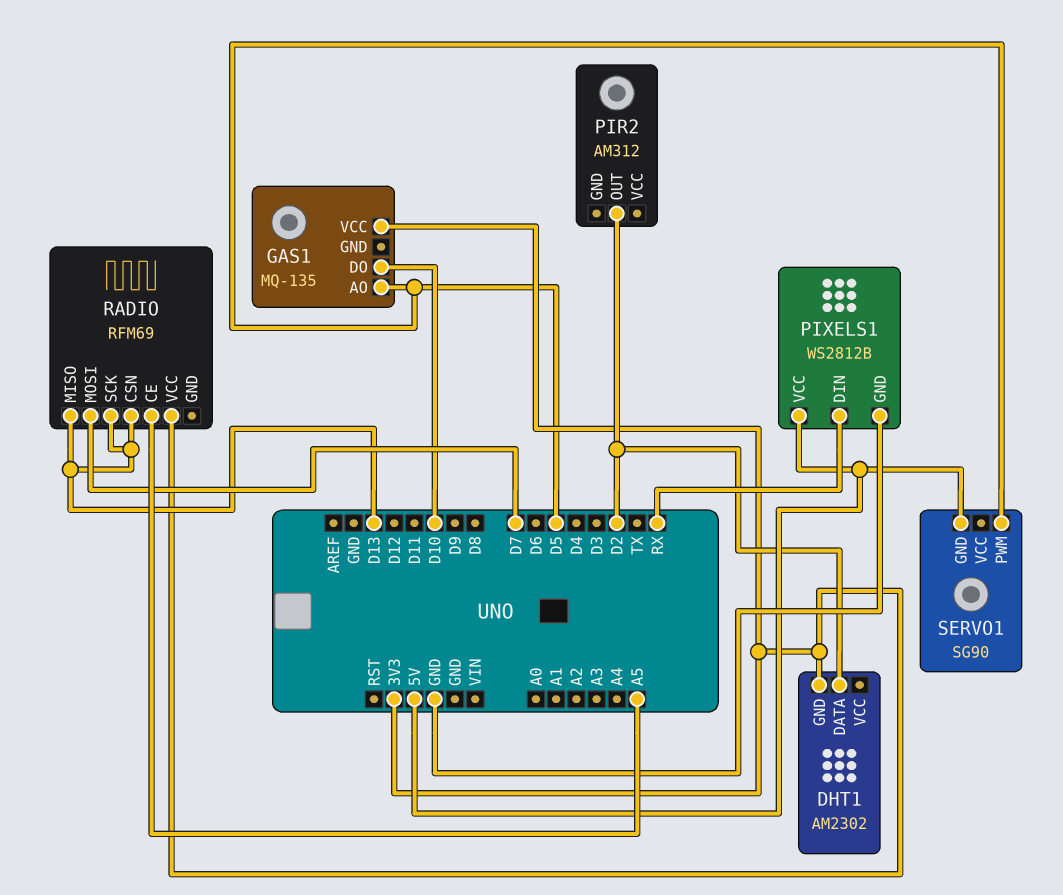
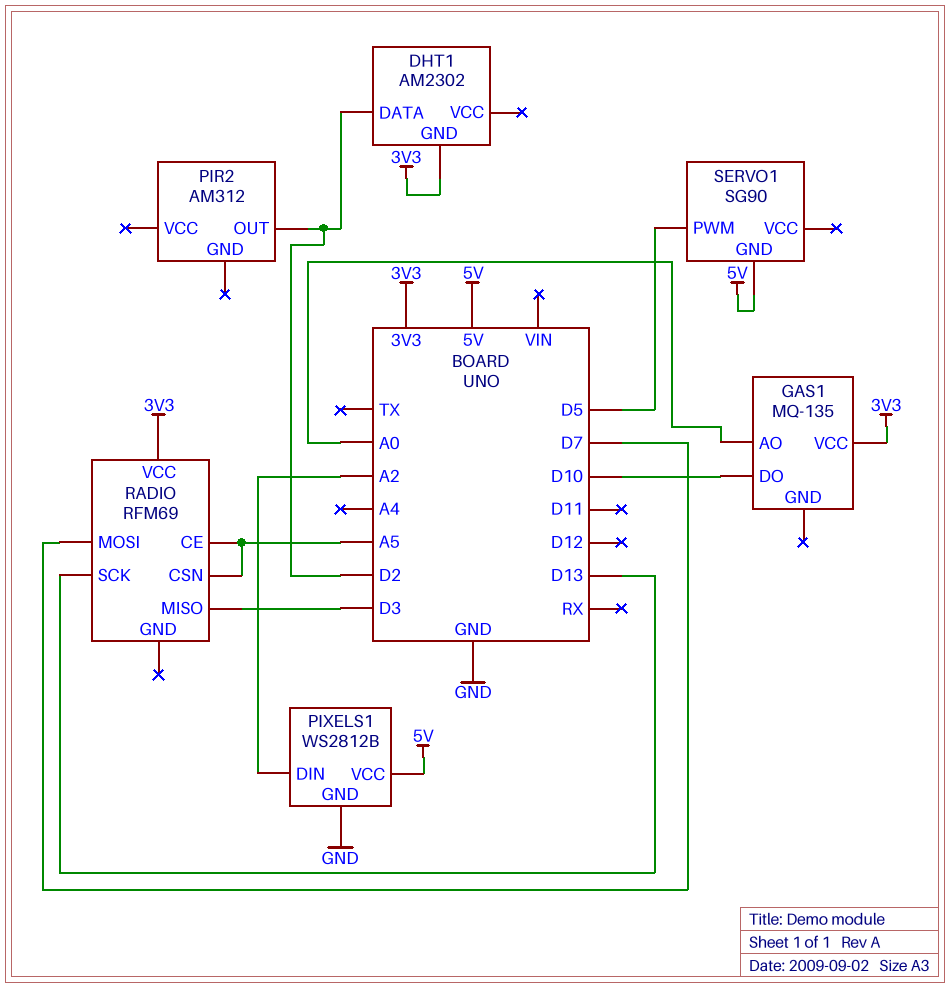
GAS1 pin AO: D5 -> A0
PIXELS1 pin DIN: RX -> A2
RADIO pin CSN: D13 -> A5
RADIO pin MISO: D13 -> D3

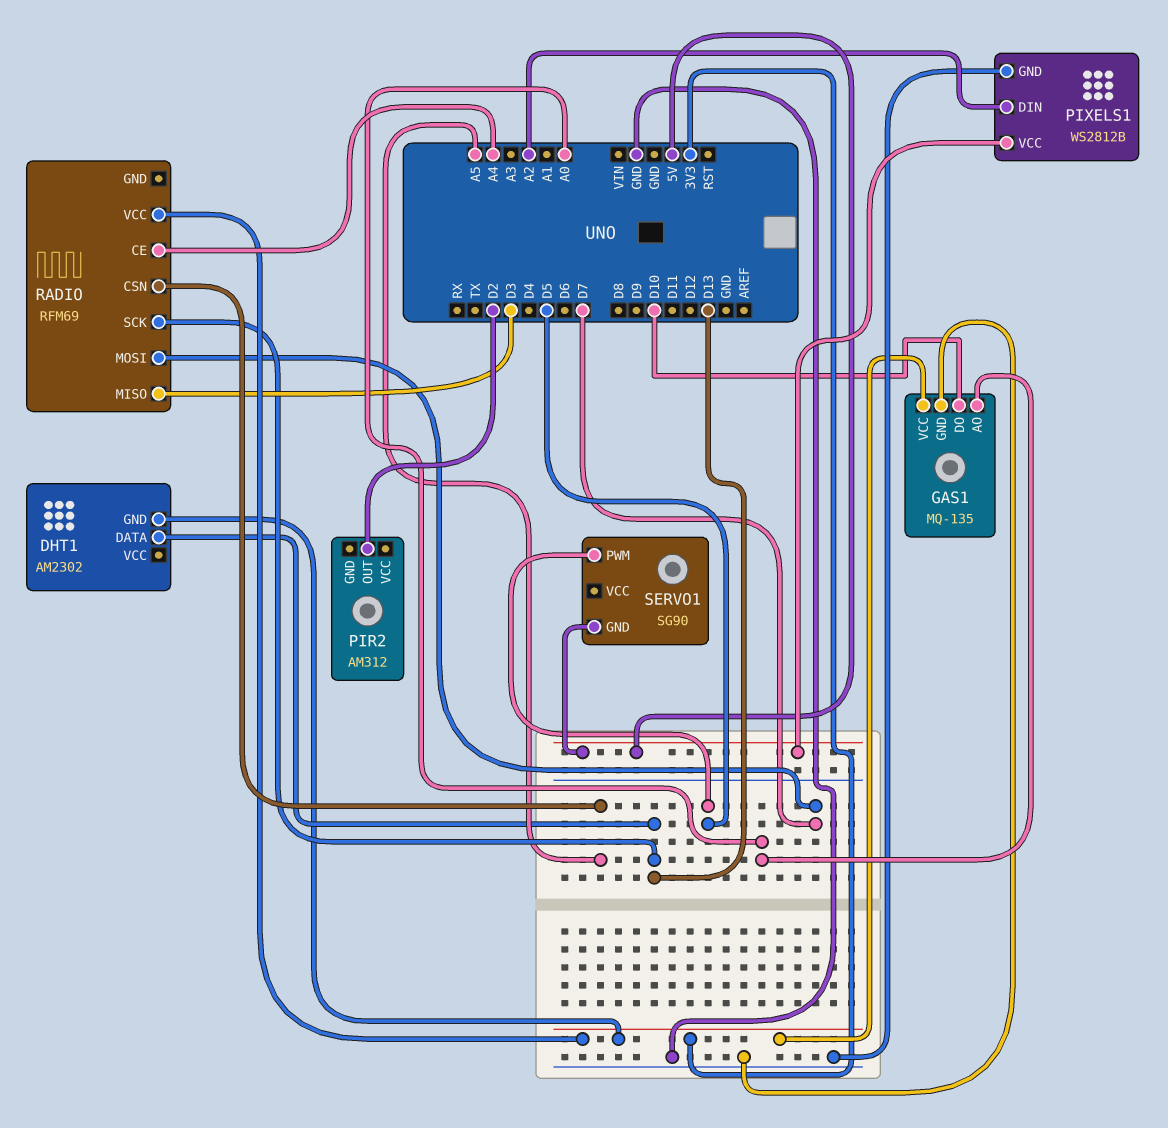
DHT1 pin DATA: D2 -> D13
GAS1 pin GND: none -> GND
RADIO pin CE: A5 -> A4

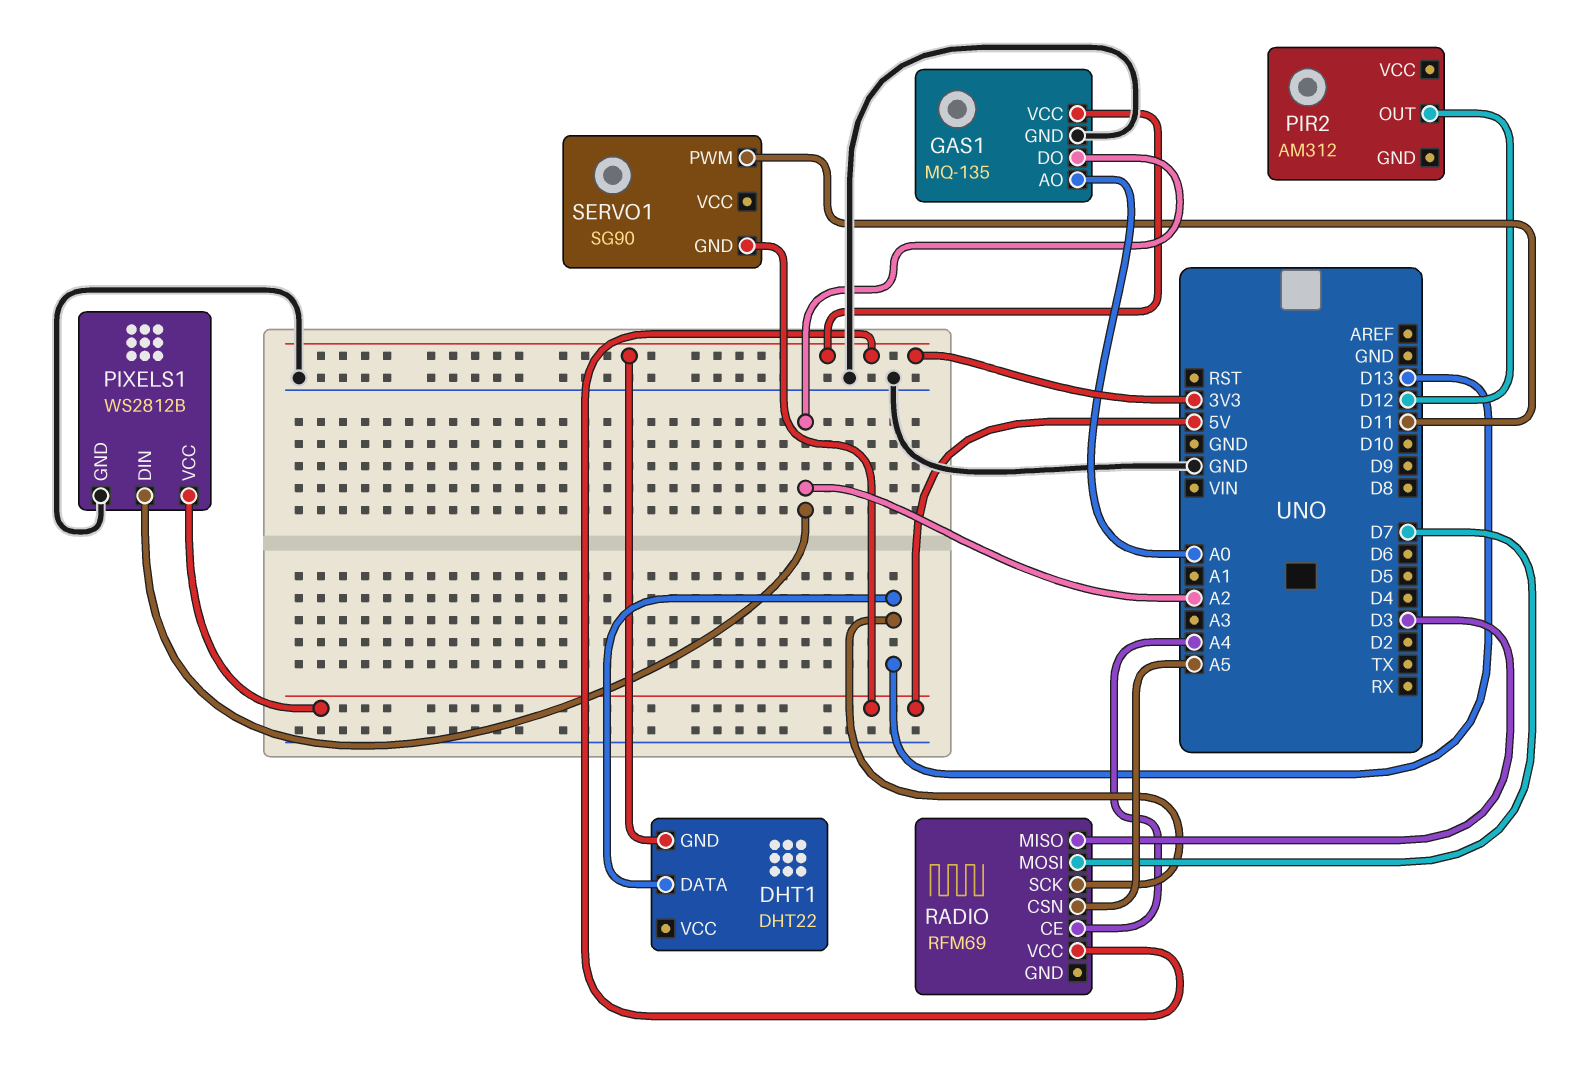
DHT1: AM2302 -> DHT22
GAS1 pin DO: D10 -> A2
PIR2 pin OUT: D2 -> D12
SERVO1 pin PWM: D5 -> D11

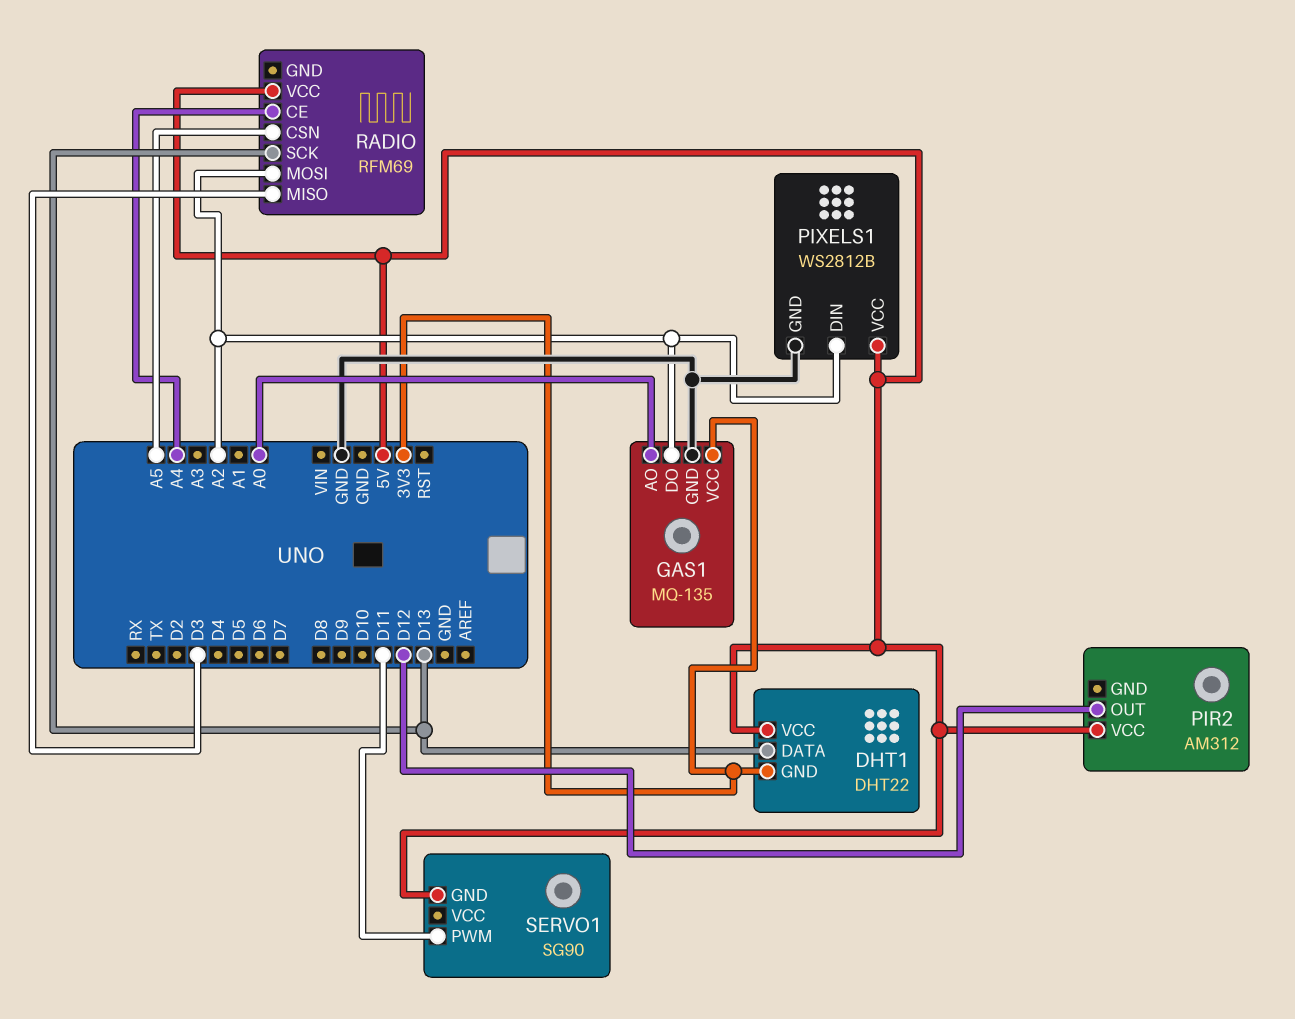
DHT1 pin VCC: none -> 5V
PIR2 pin VCC: none -> 5V
RADIO pin MOSI: D7 -> A2
RADIO pin VCC: 3V3 -> 5V

